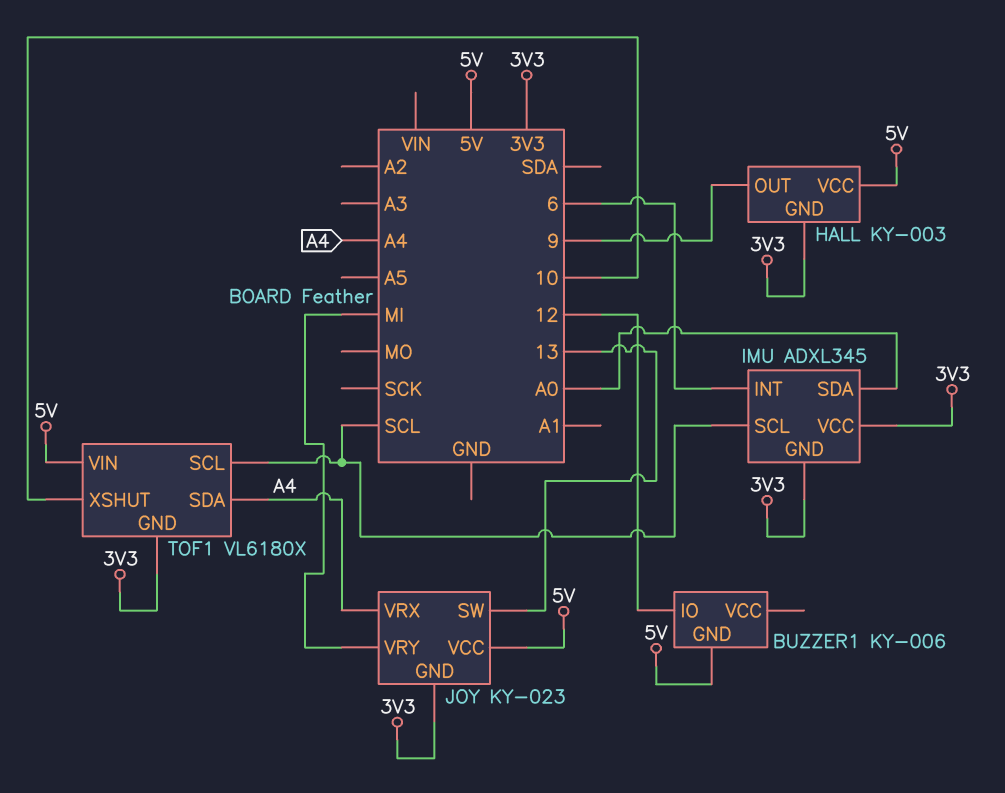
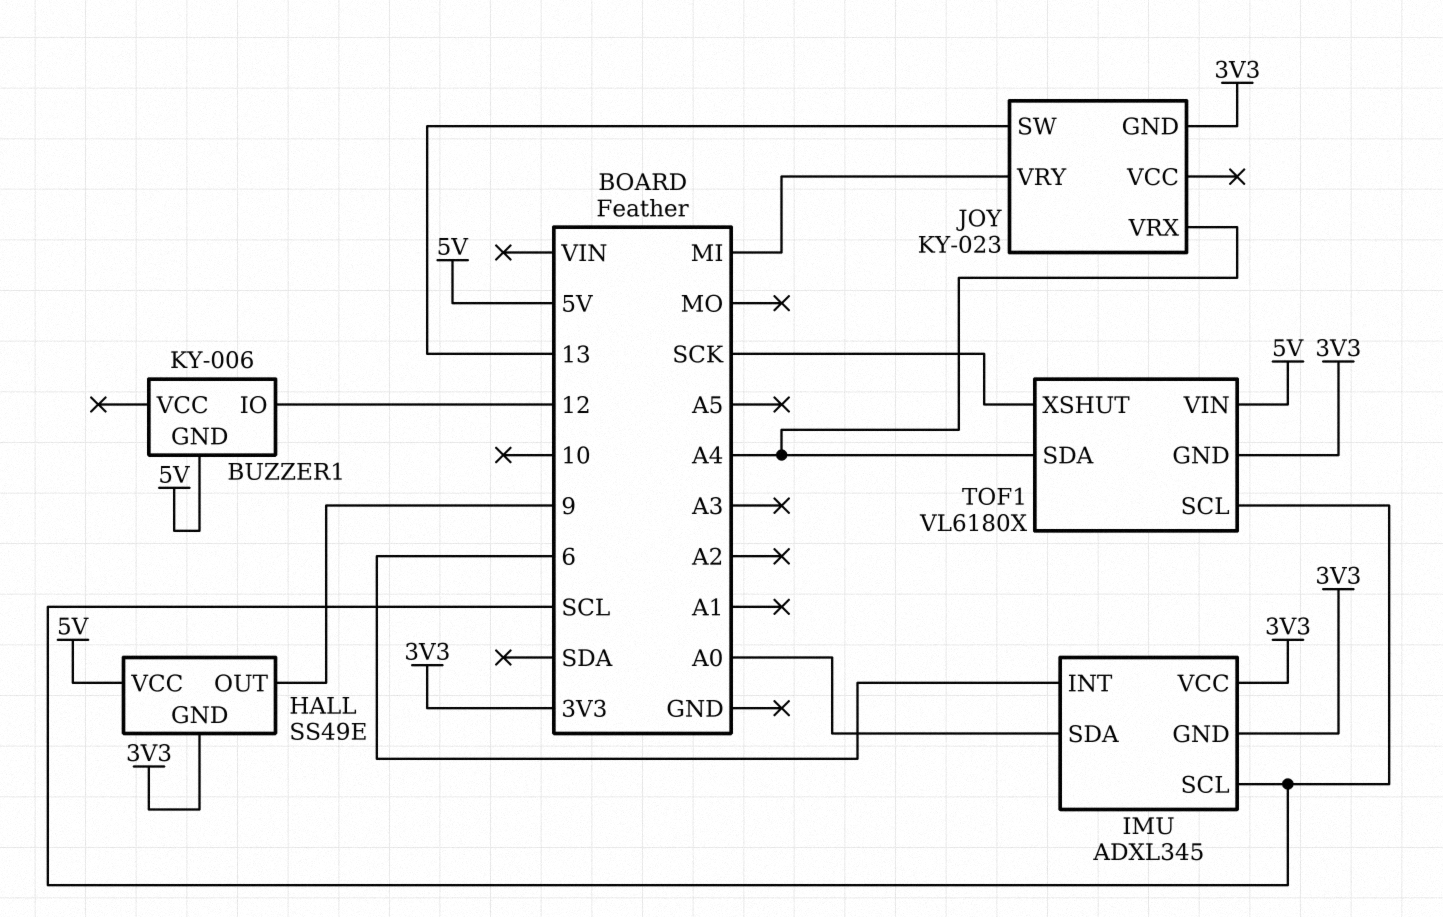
HALL: KY-003 -> SS49E
JOY pin VCC: 5V -> none
TOF1 pin XSHUT: 10 -> SCK

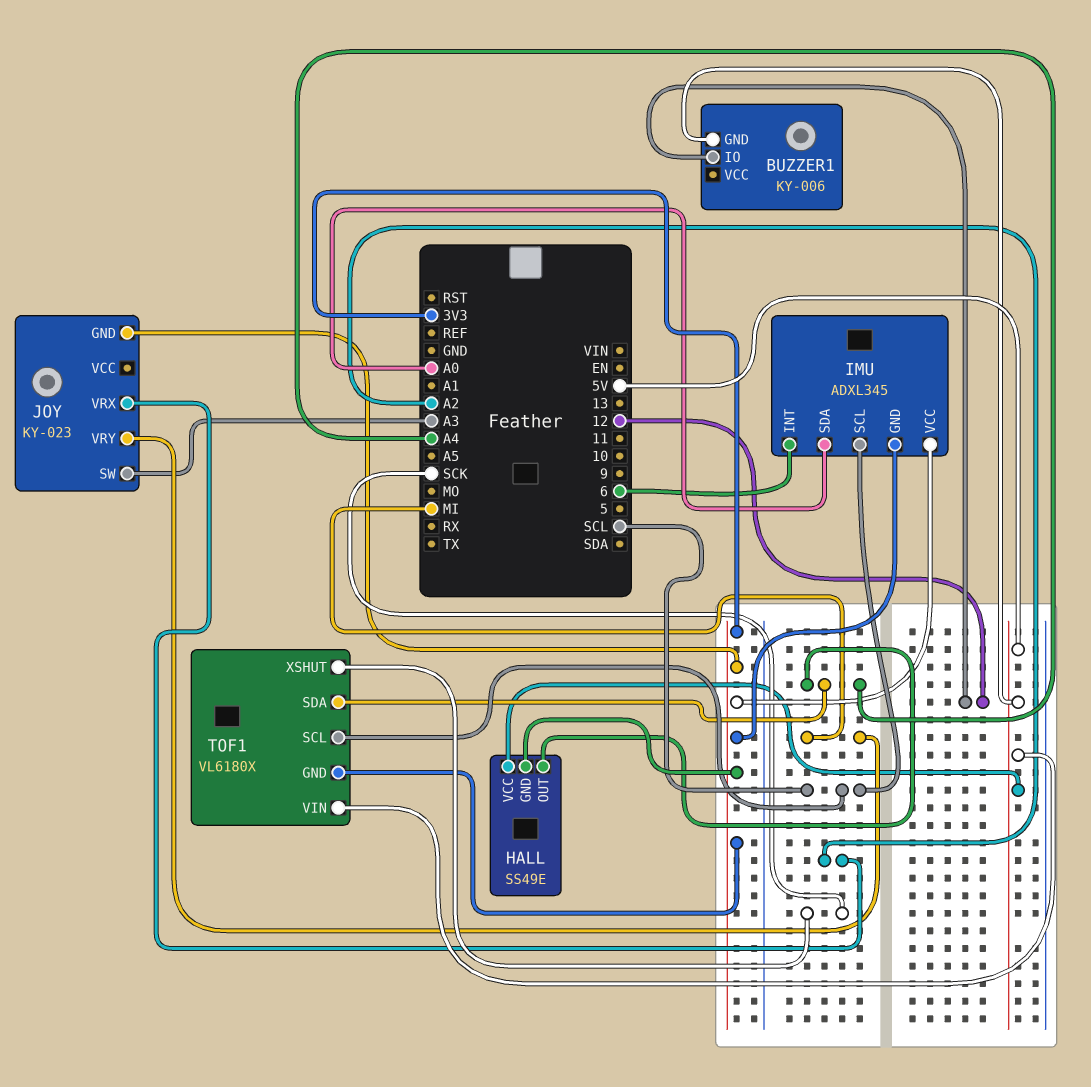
HALL pin OUT: 9 -> A4
JOY pin SW: 13 -> A3
JOY pin VRX: A4 -> A2

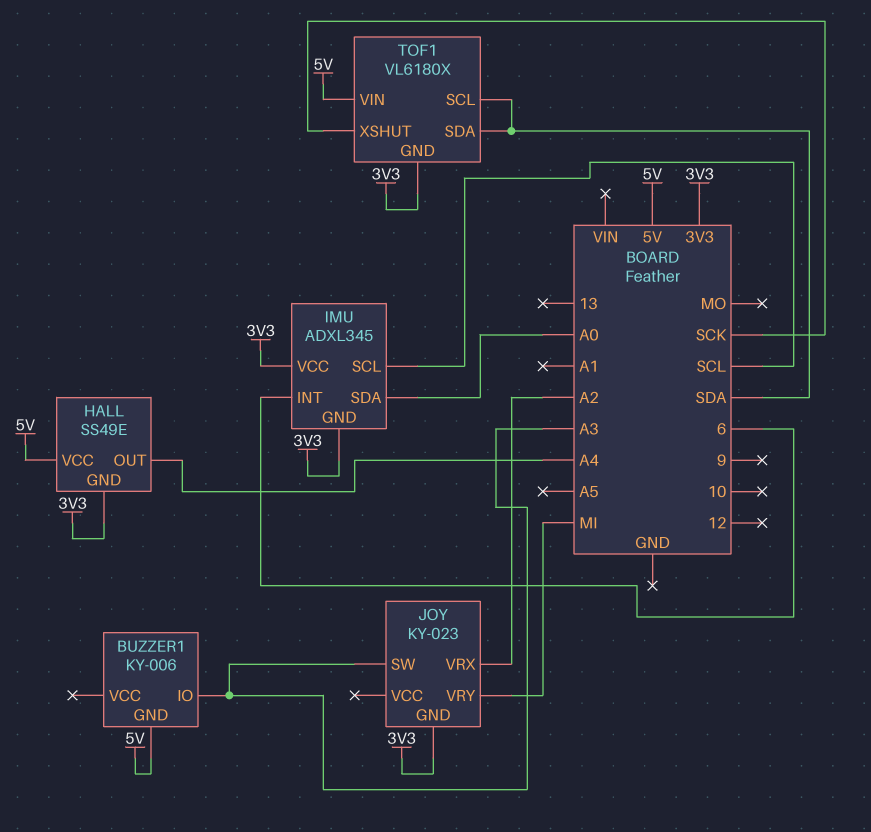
BUZZER1 pin IO: 12 -> A3
TOF1 pin SCL: SCL -> SDA
TOF1 pin SDA: A4 -> SDA

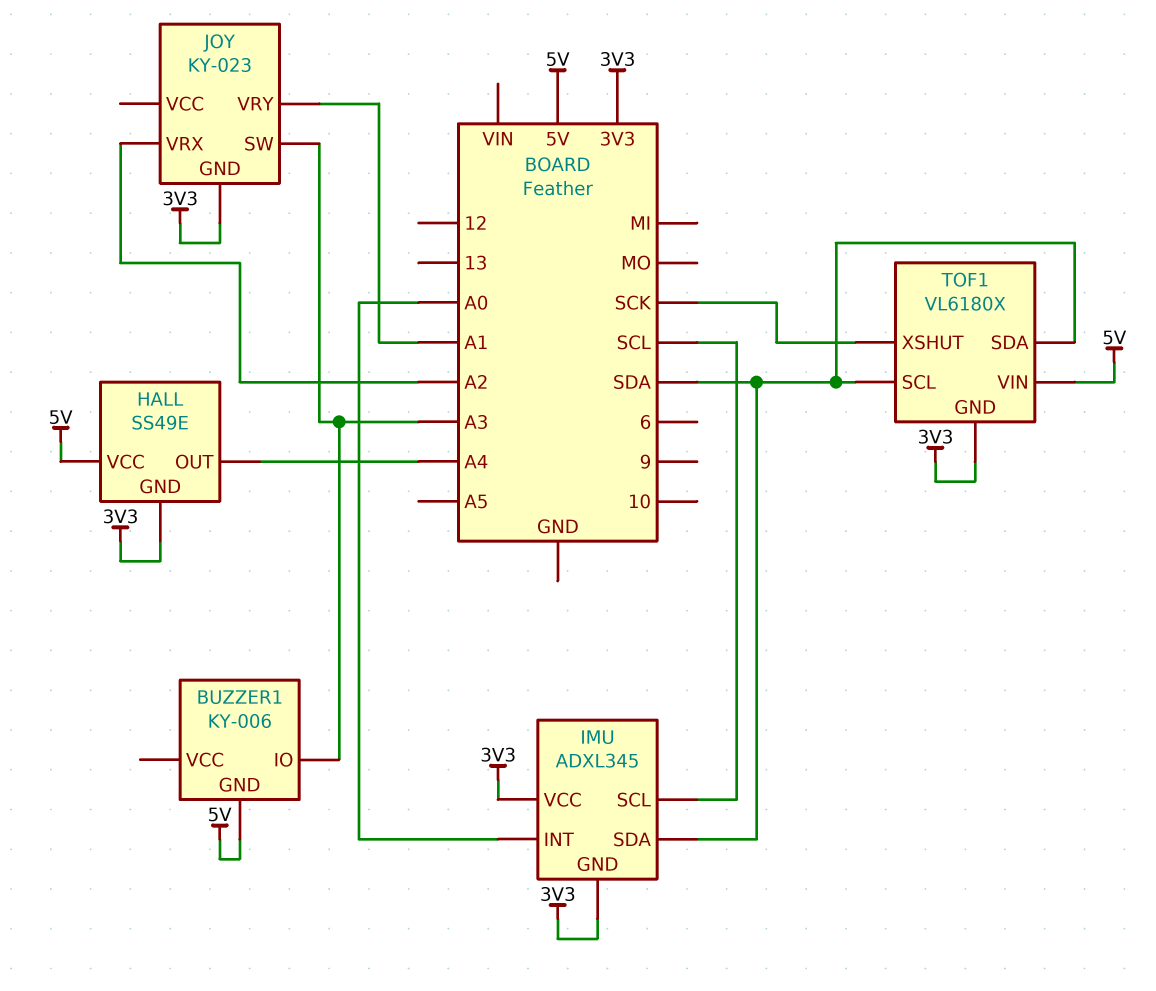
IMU pin INT: 6 -> A0
IMU pin SDA: A0 -> SDA
JOY pin VRY: MI -> A1

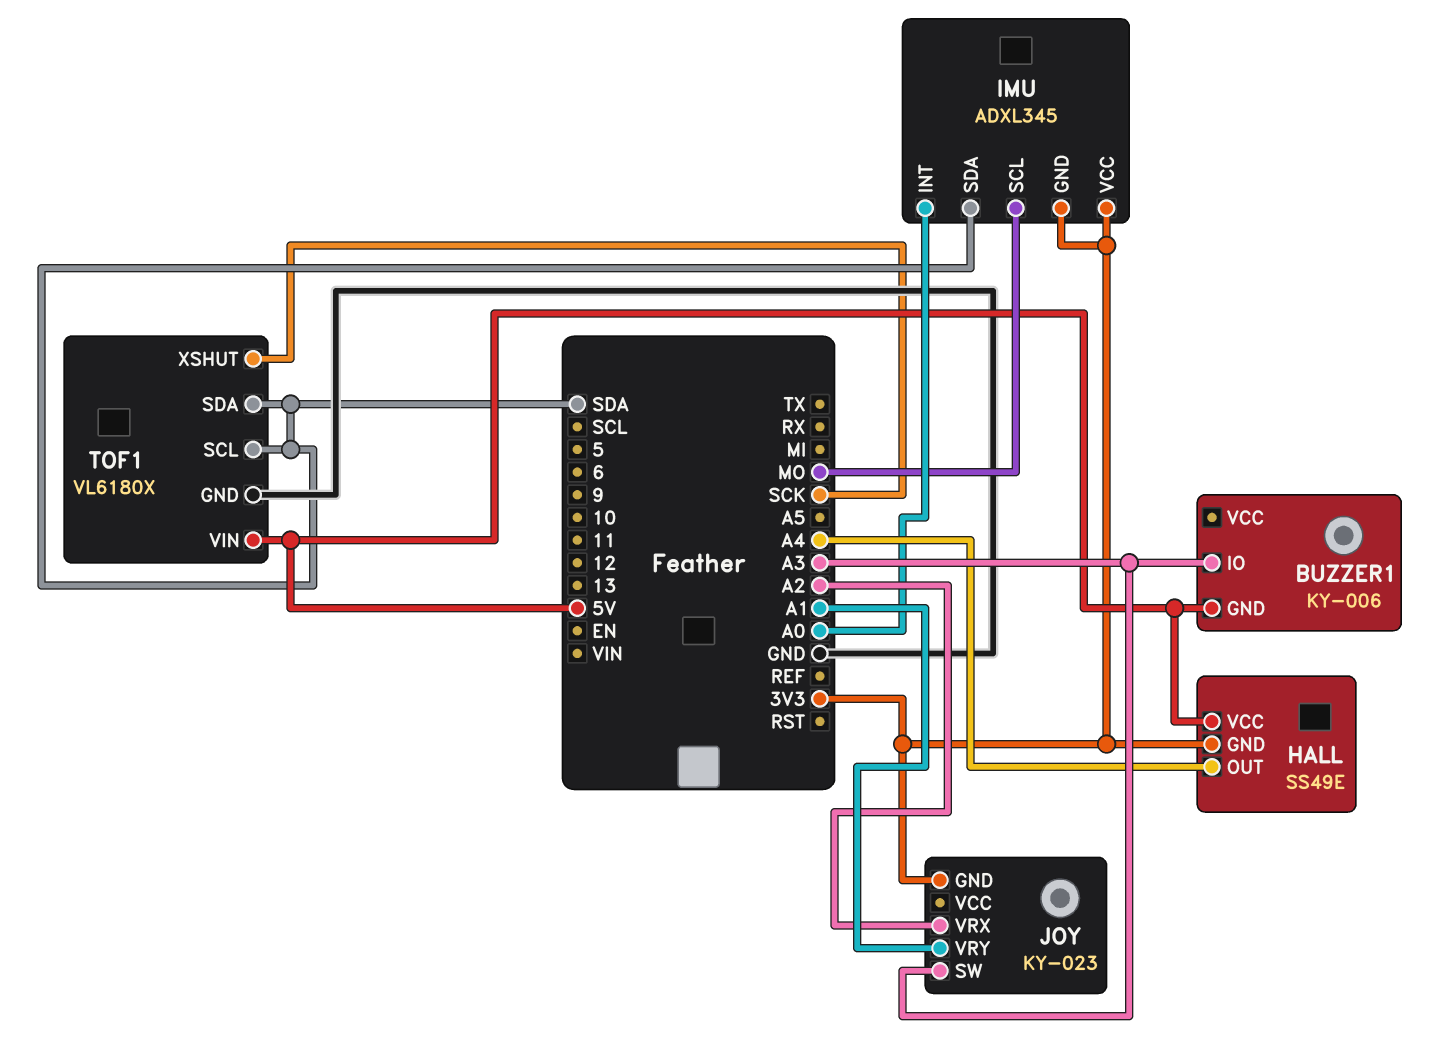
IMU pin SCL: SCL -> MO
TOF1 pin GND: 3V3 -> GND

